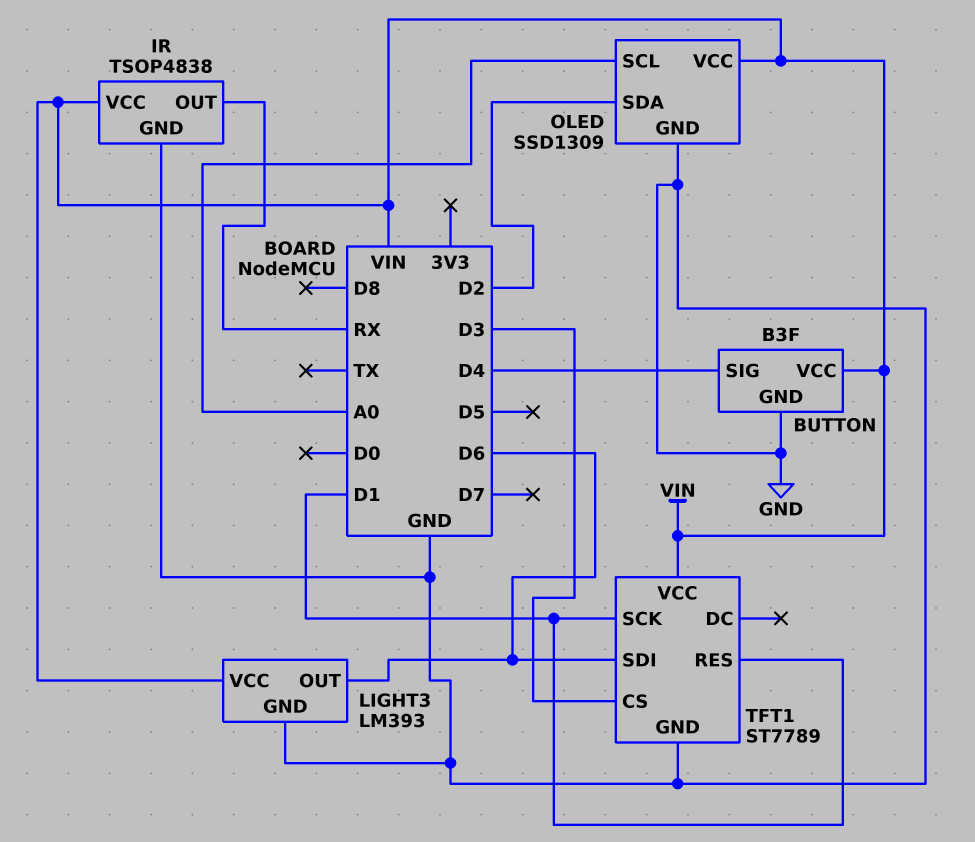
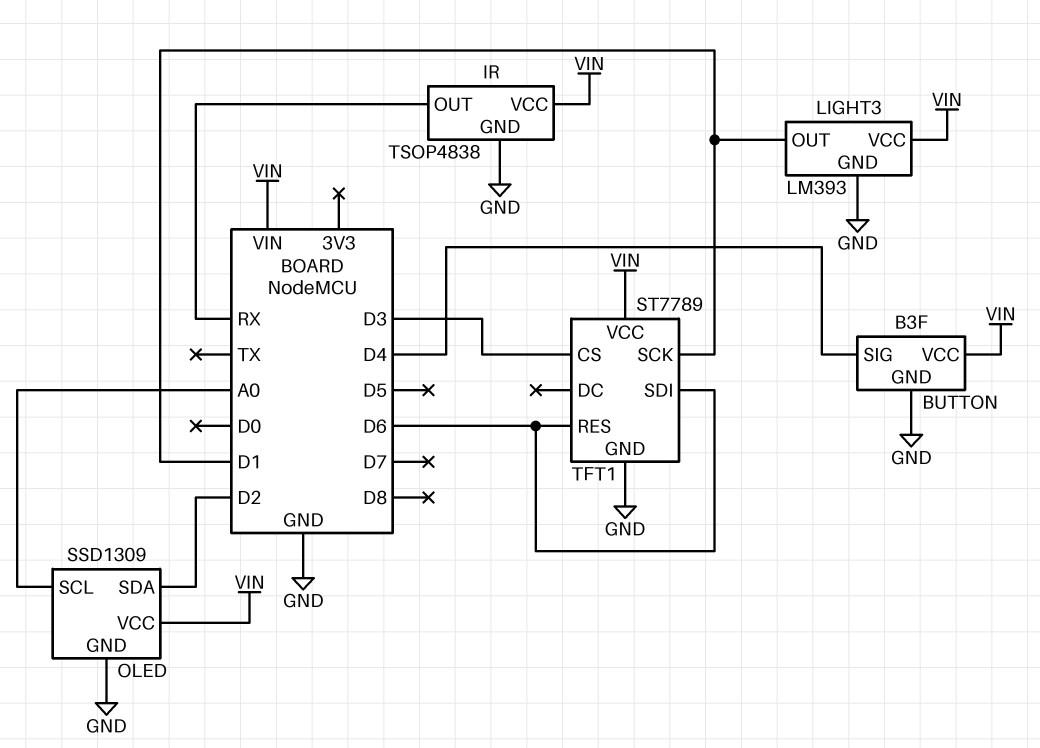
LIGHT3 pin OUT: D6 -> D1
TFT1 pin RES: D1 -> D6

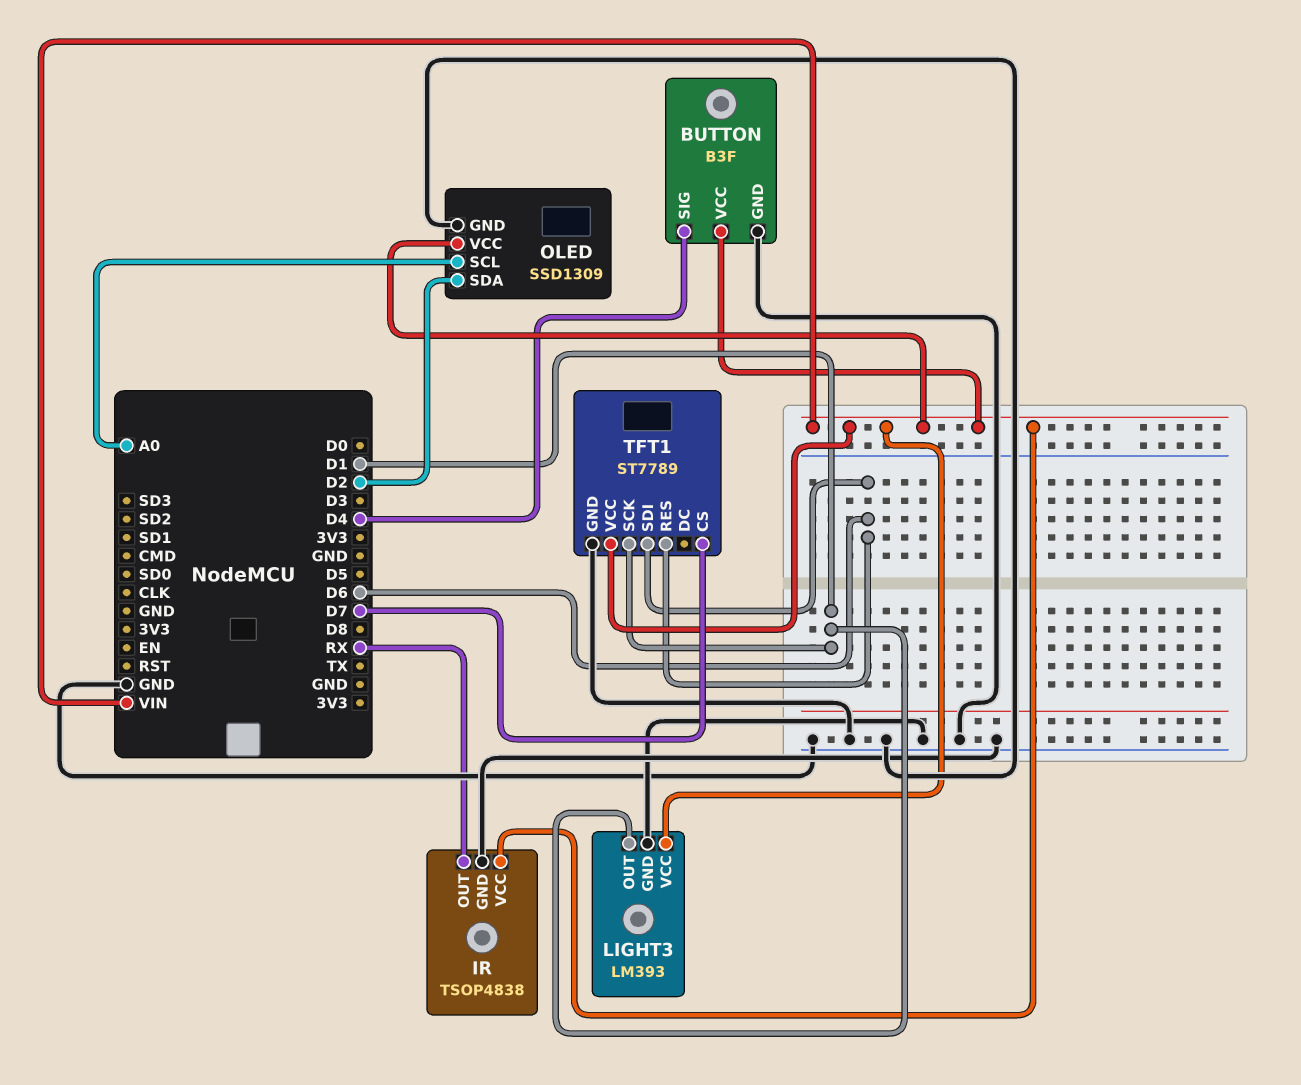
TFT1 pin CS: D3 -> D7

